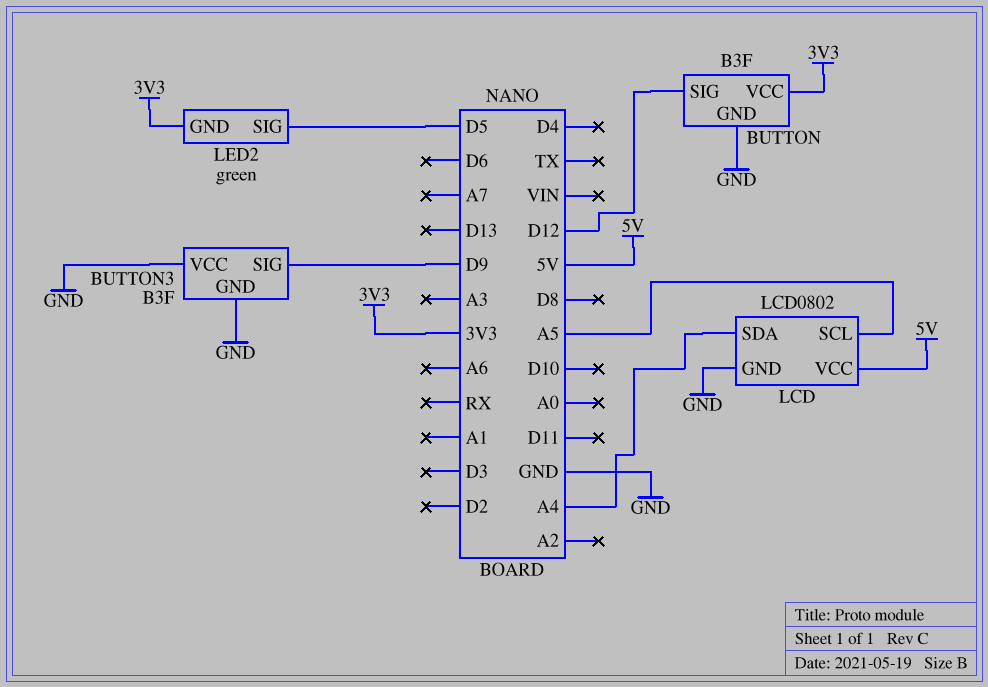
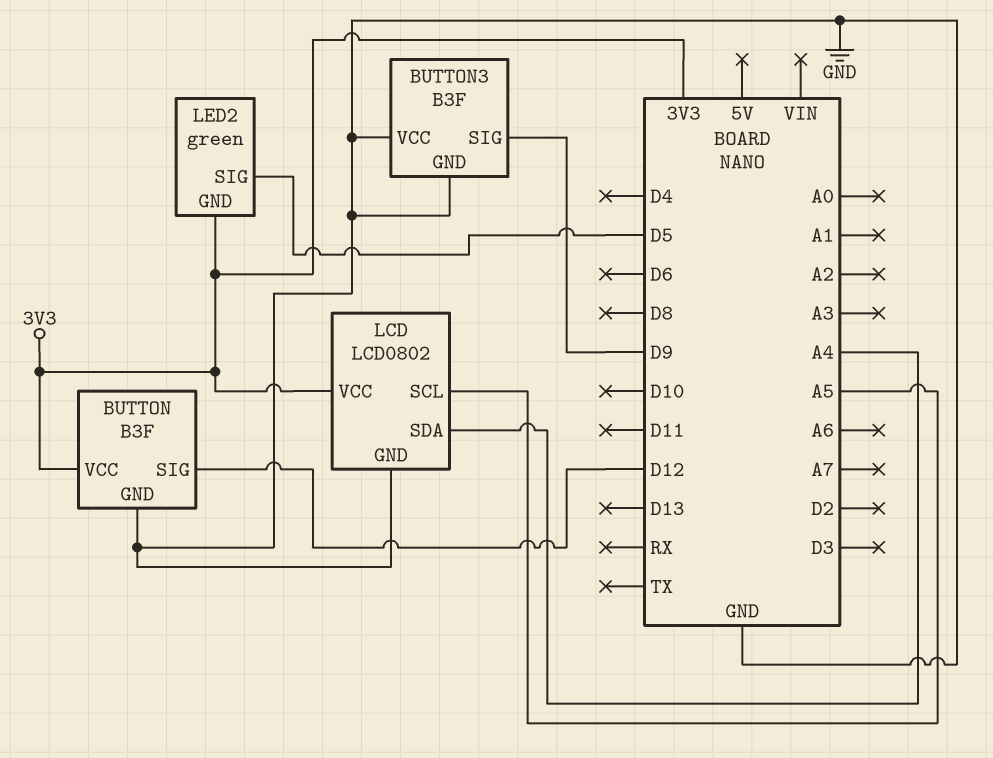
LCD pin VCC: 5V -> 3V3

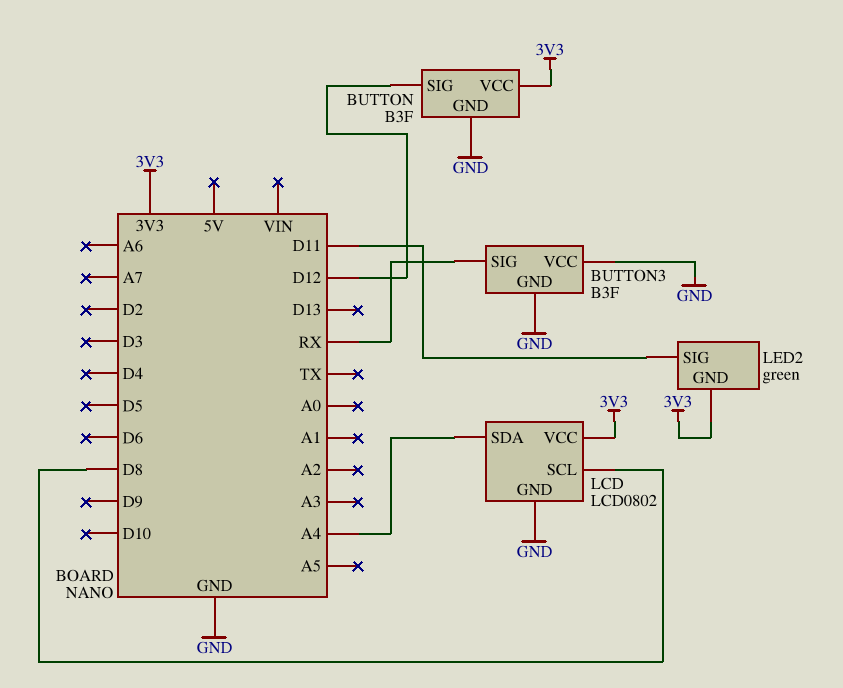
BUTTON3 pin SIG: D9 -> RX
LCD pin SCL: A5 -> D8
LED2 pin SIG: D5 -> D11

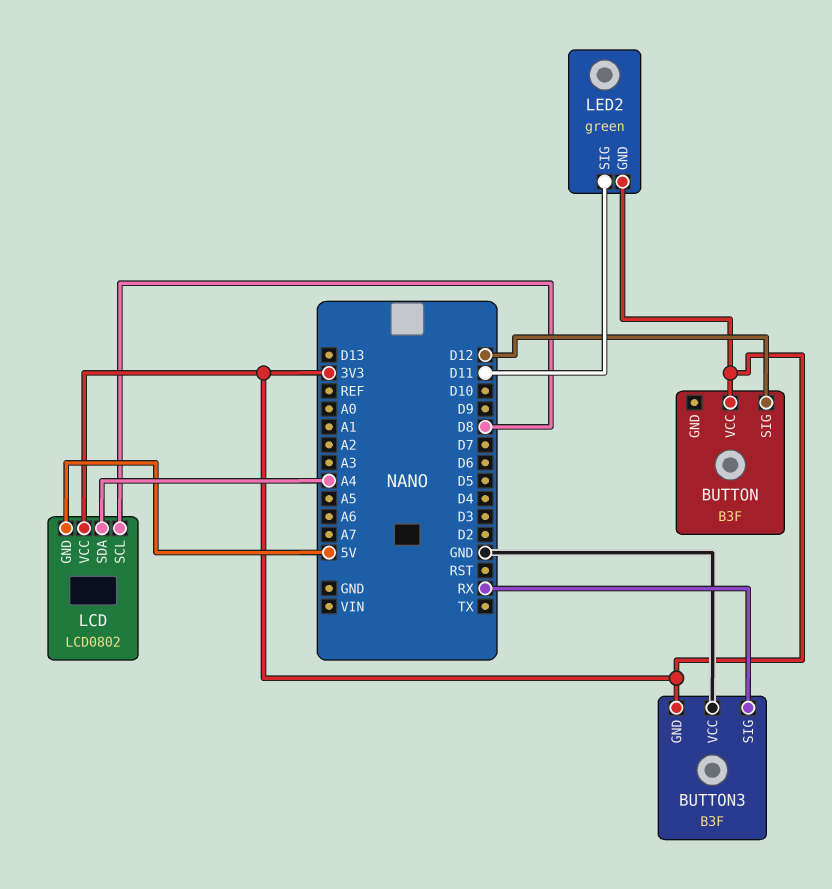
BUTTON pin GND: GND -> none
BUTTON3 pin GND: GND -> 3V3
LCD pin GND: GND -> 5V

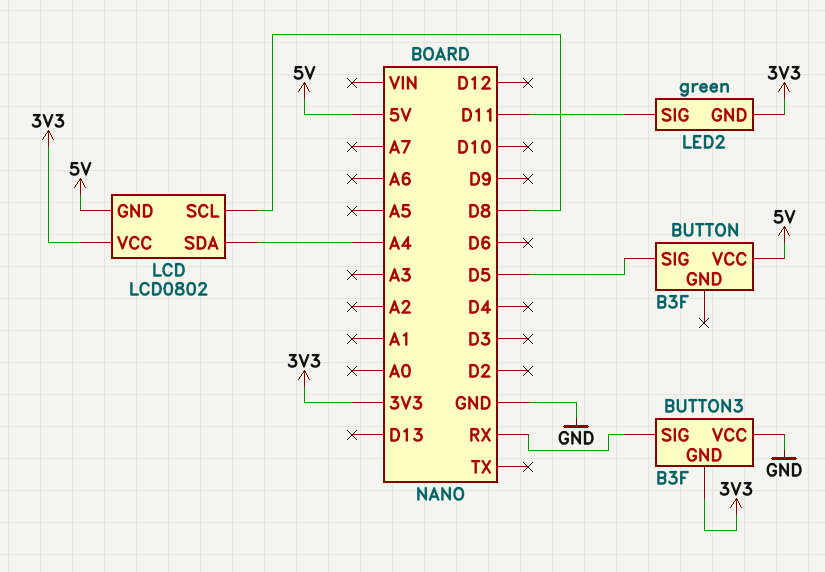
BUTTON pin SIG: D12 -> D5
BUTTON pin VCC: 3V3 -> 5V

